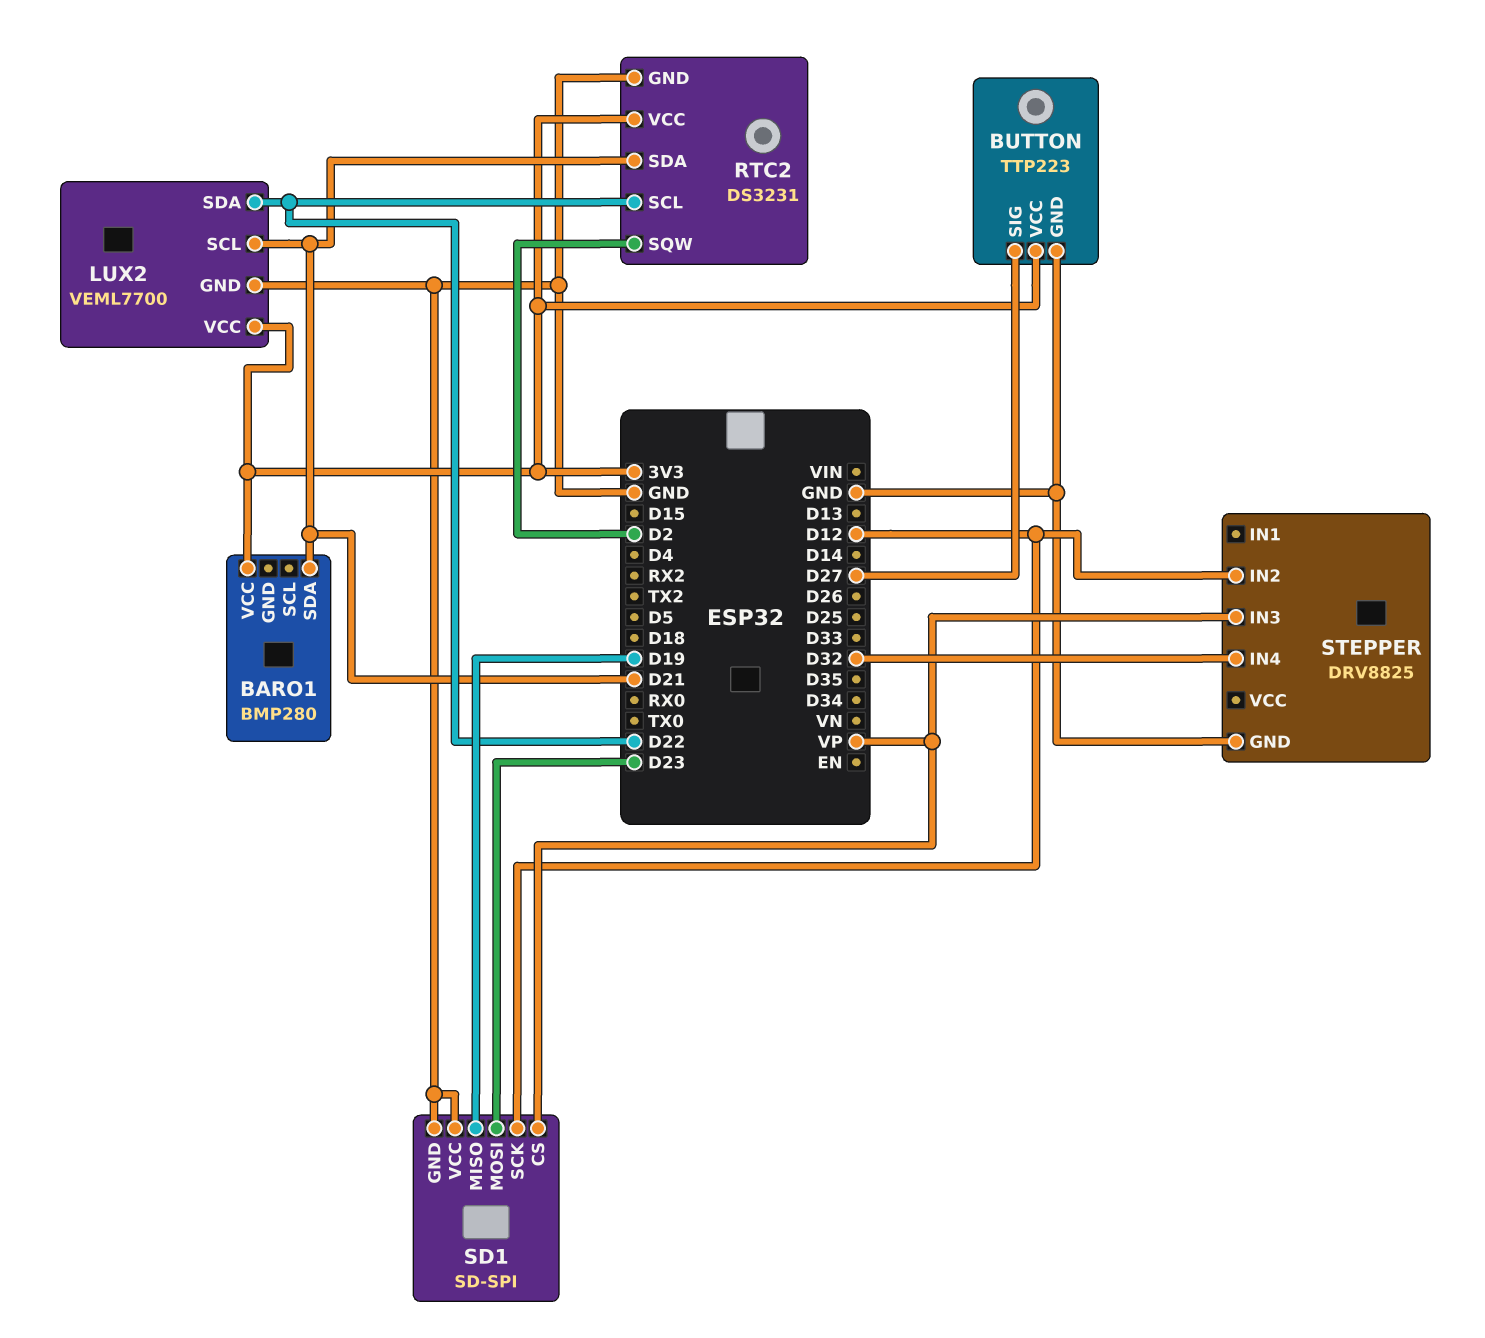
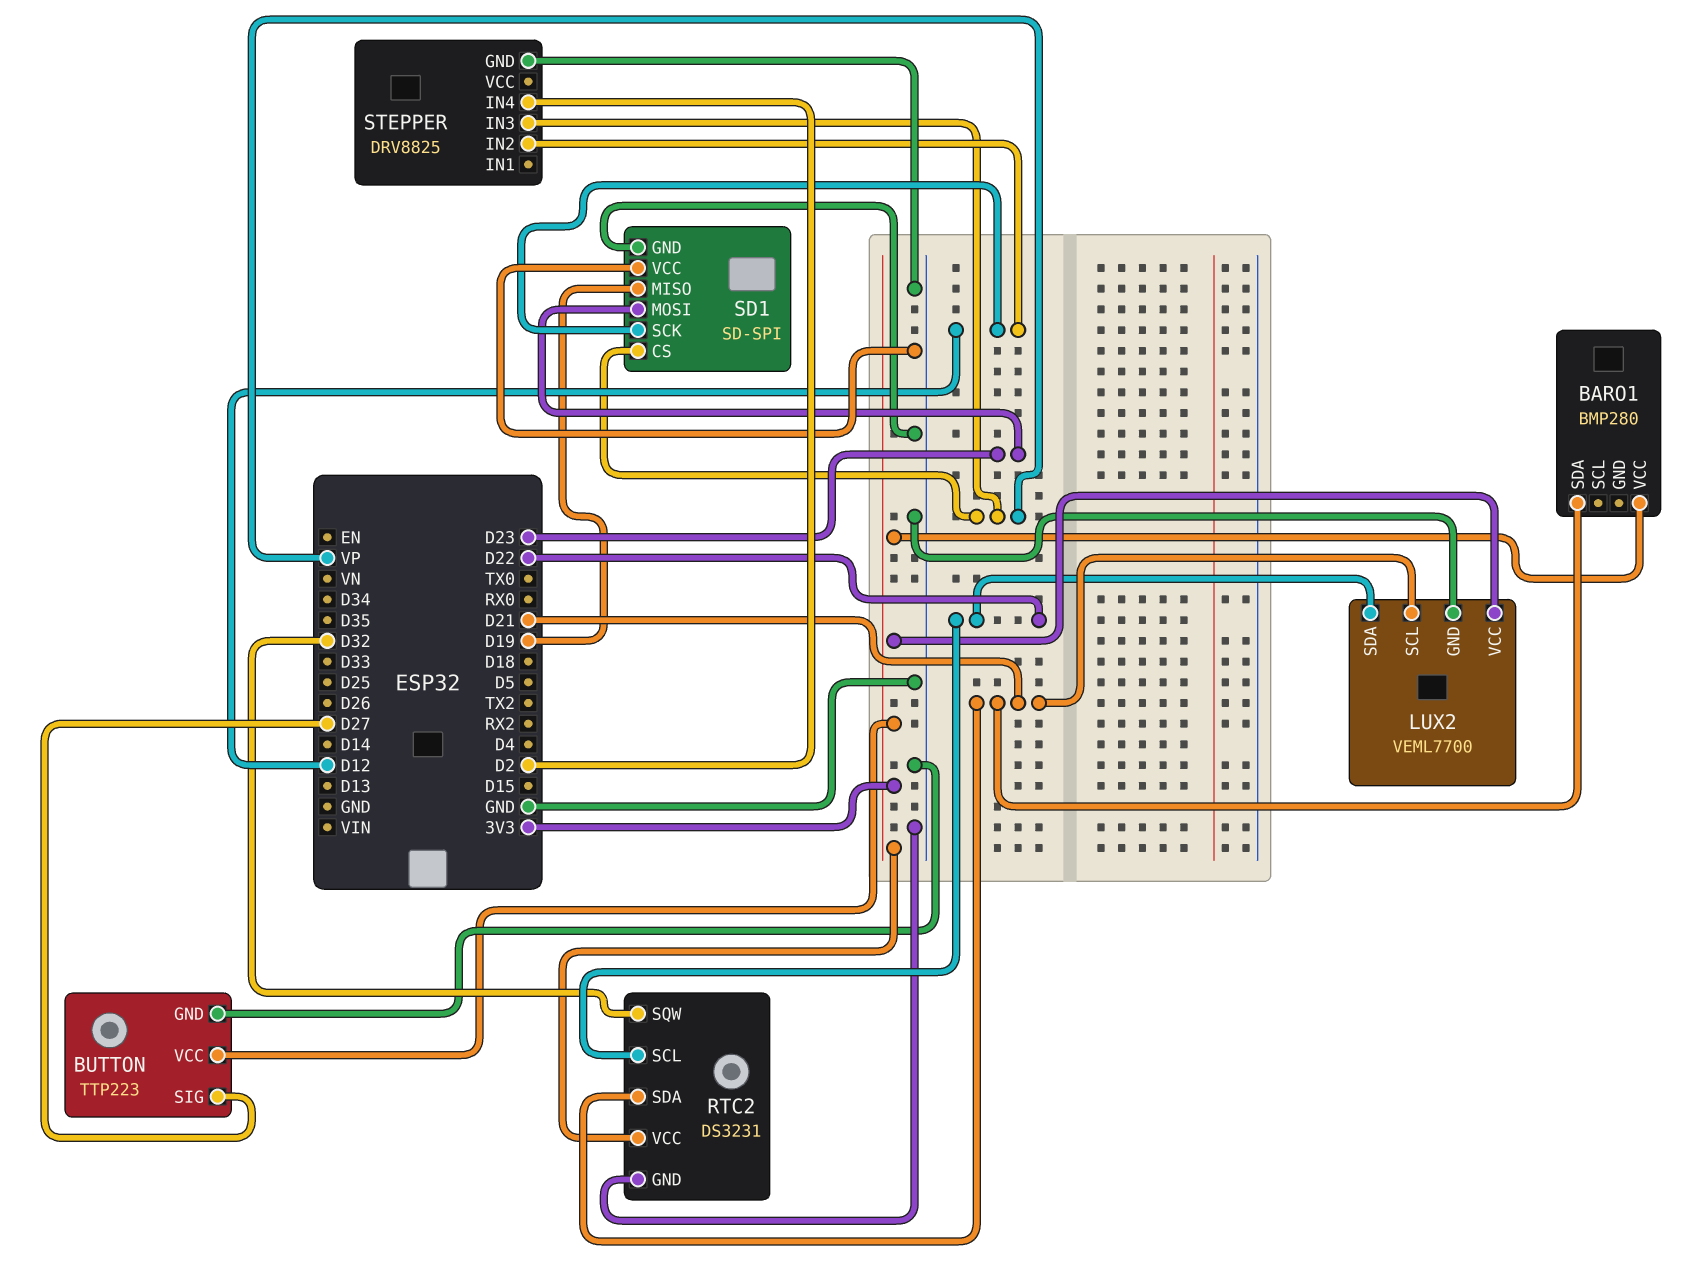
RTC2 pin SQW: D2 -> D32
STEPPER pin IN4: D32 -> D2

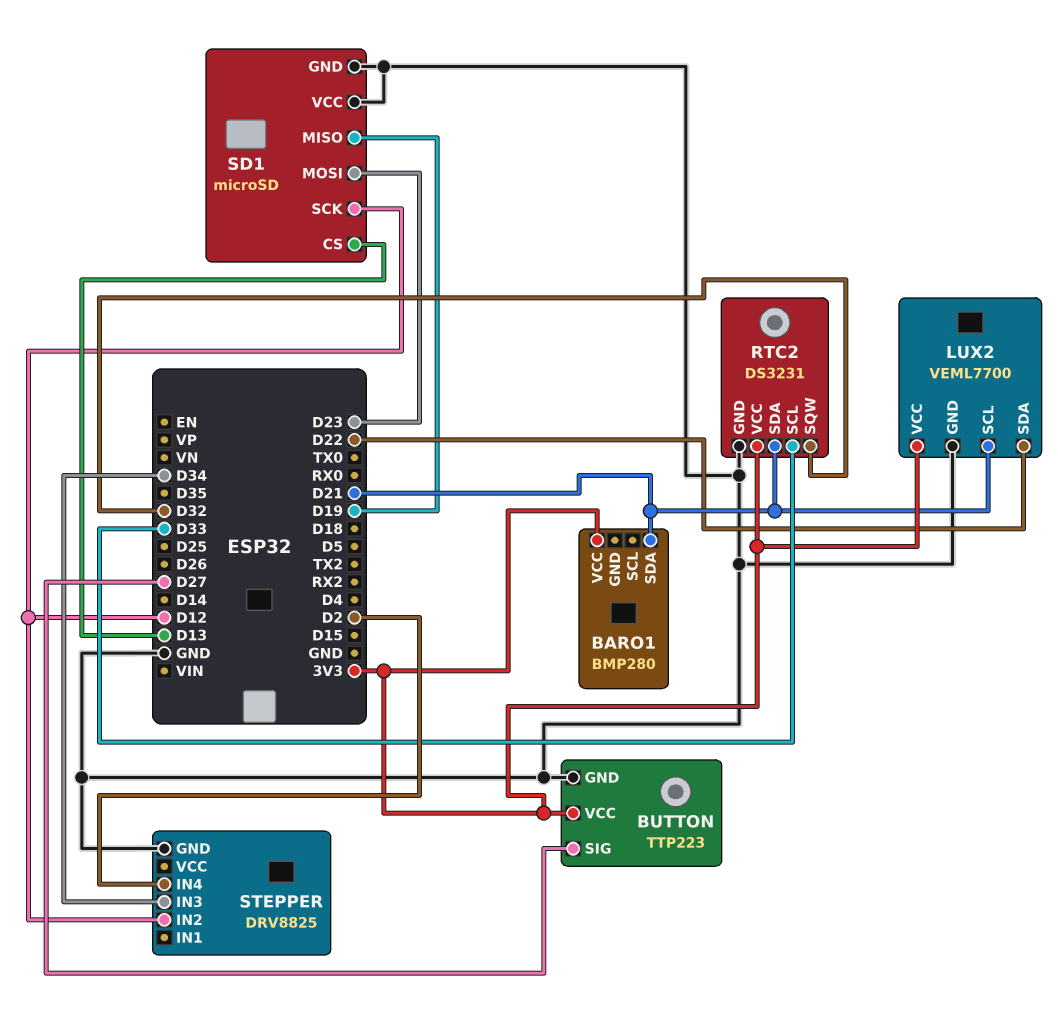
RTC2 pin SCL: D22 -> D33
SD1: SD-SPI -> microSD
SD1 pin CS: VP -> D13
STEPPER pin IN3: VP -> D34

